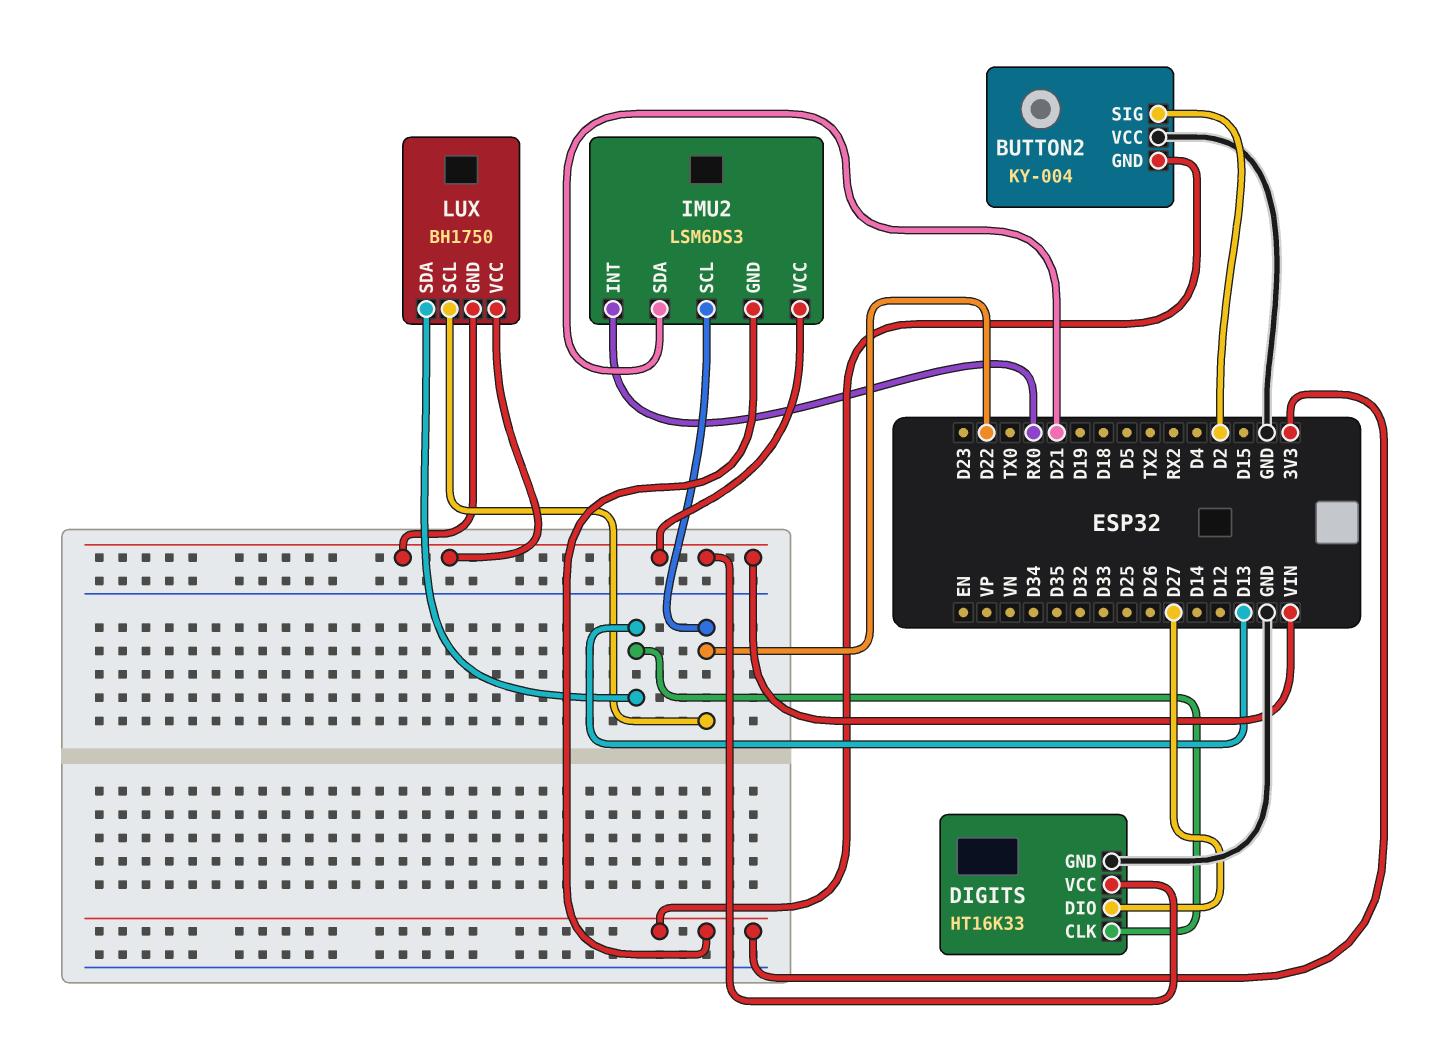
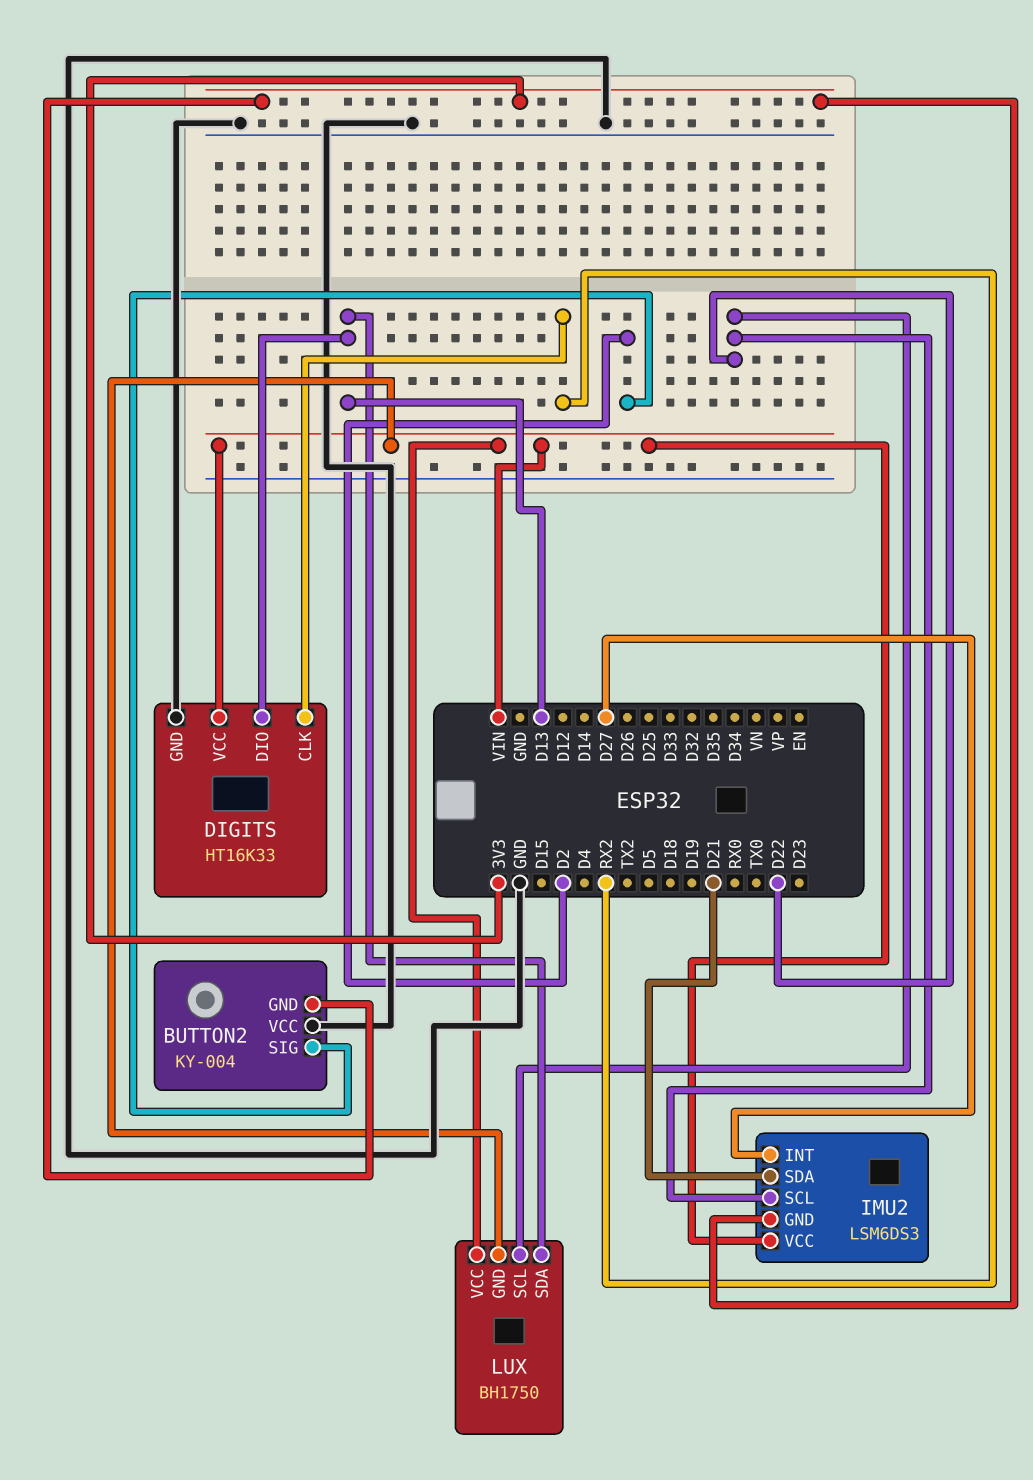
DIGITS pin CLK: D13 -> RX2
DIGITS pin DIO: D27 -> D13
IMU2 pin INT: RX0 -> D27

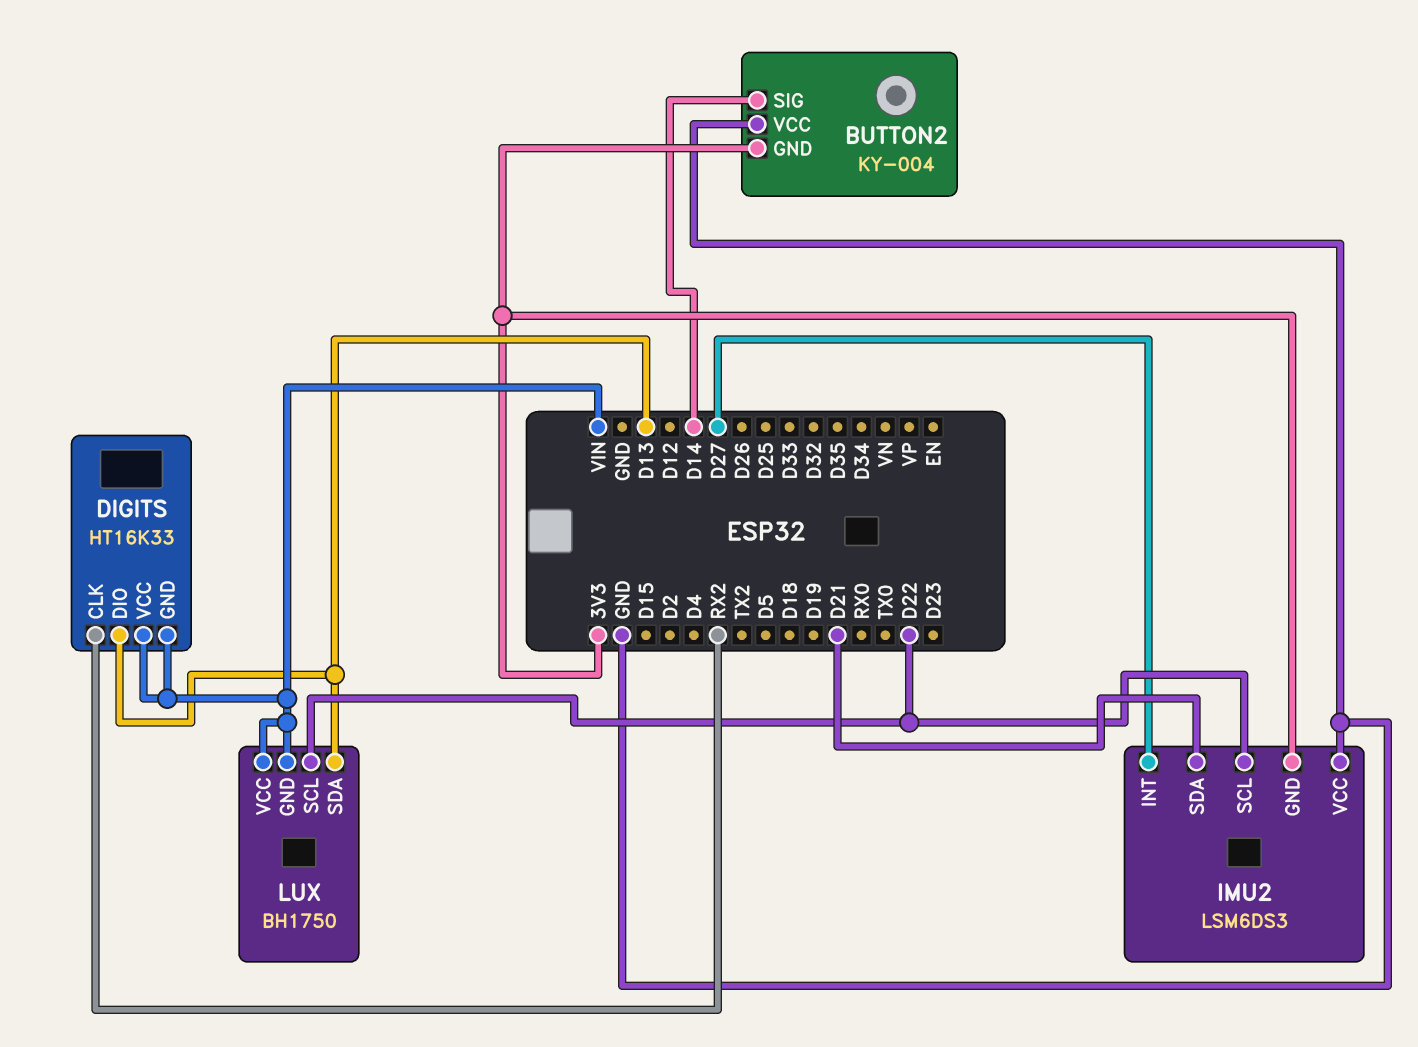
BUTTON2 pin SIG: D2 -> D14
DIGITS pin GND: GND -> VIN
IMU2 pin VCC: VIN -> GND

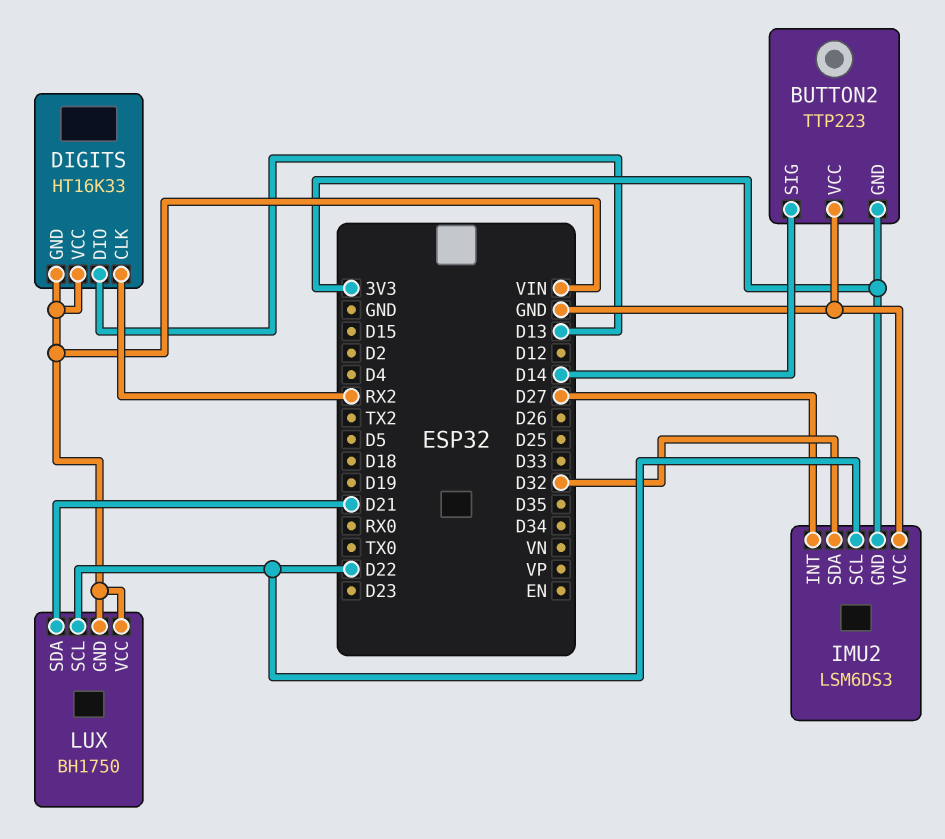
BUTTON2: KY-004 -> TTP223
IMU2 pin SDA: D21 -> D32
LUX pin SDA: D13 -> D21

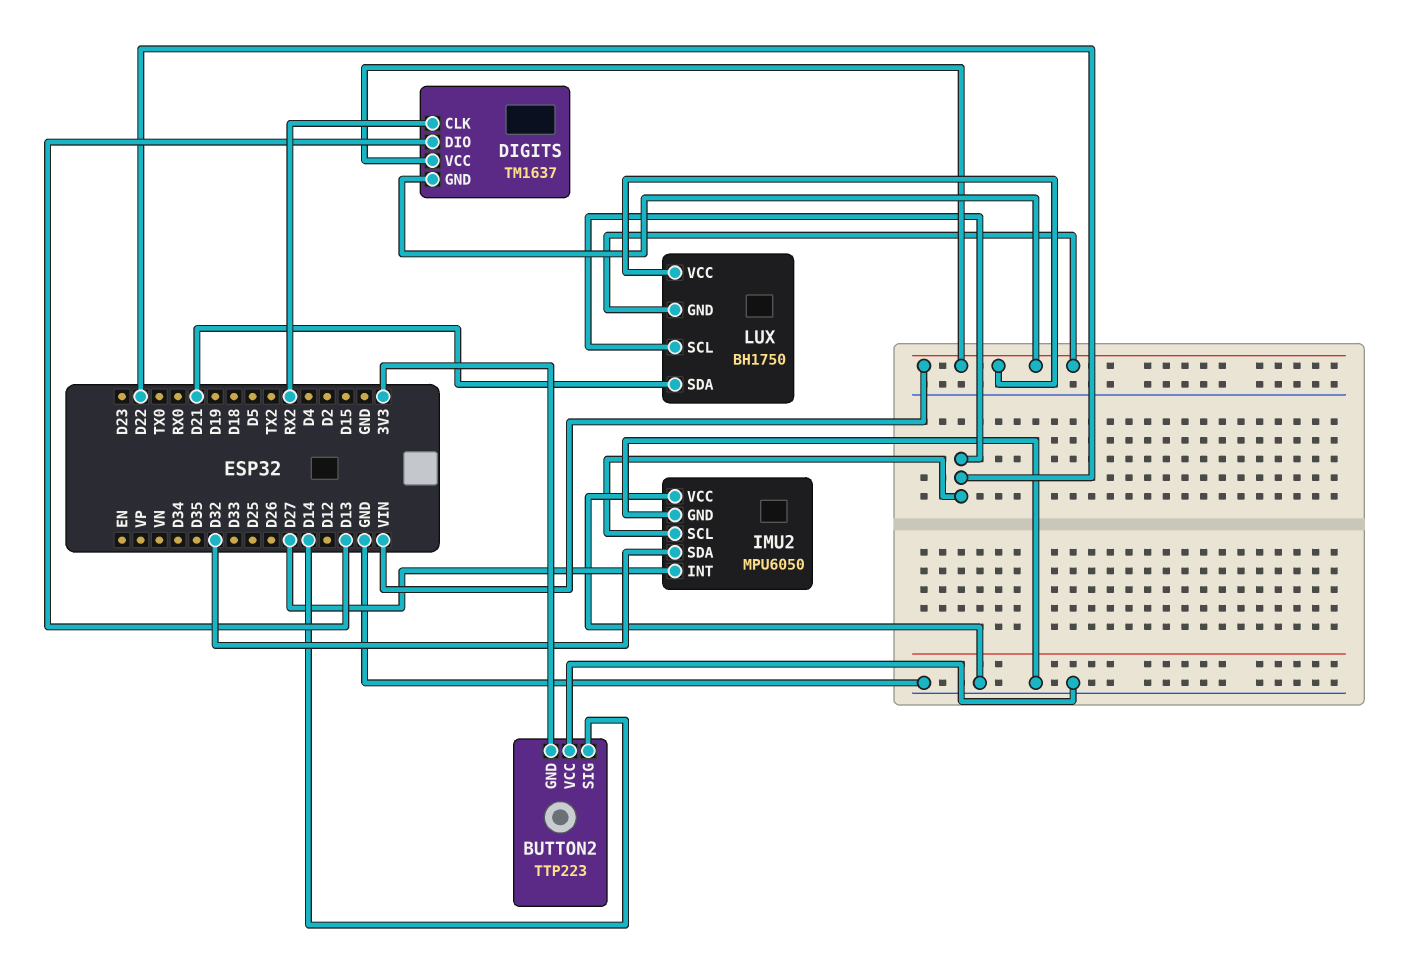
DIGITS: HT16K33 -> TM1637
IMU2: LSM6DS3 -> MPU6050
IMU2 pin GND: 3V3 -> GND

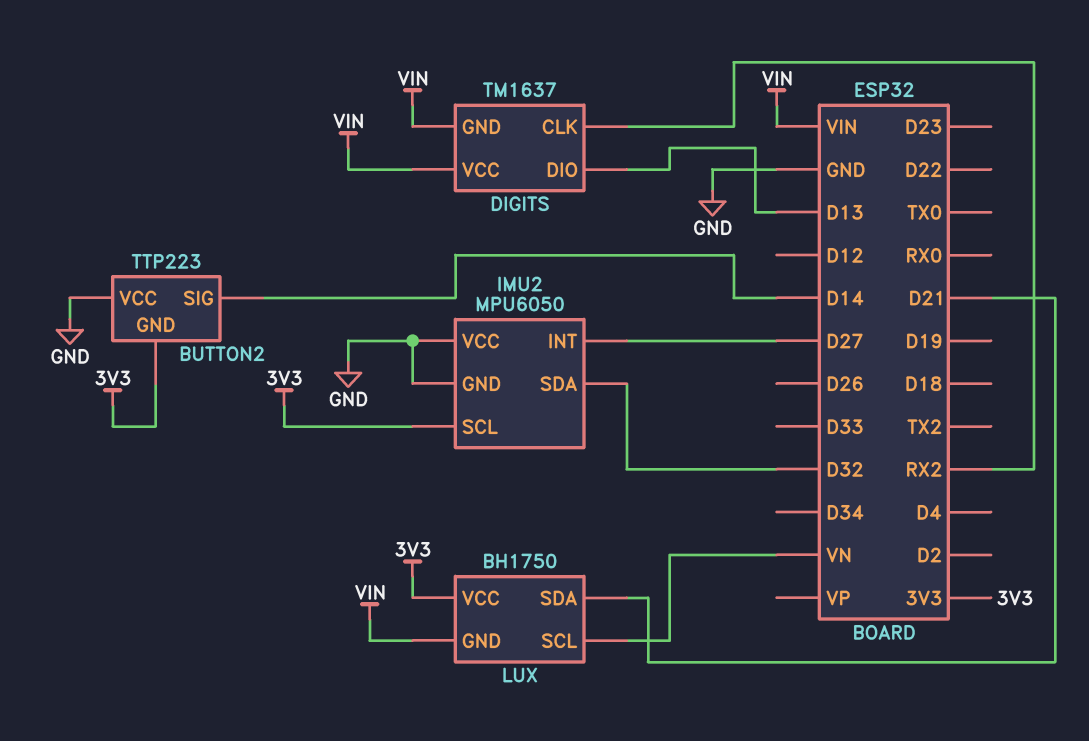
IMU2 pin SCL: D22 -> 3V3
LUX pin SCL: D22 -> VN
LUX pin VCC: VIN -> 3V3

